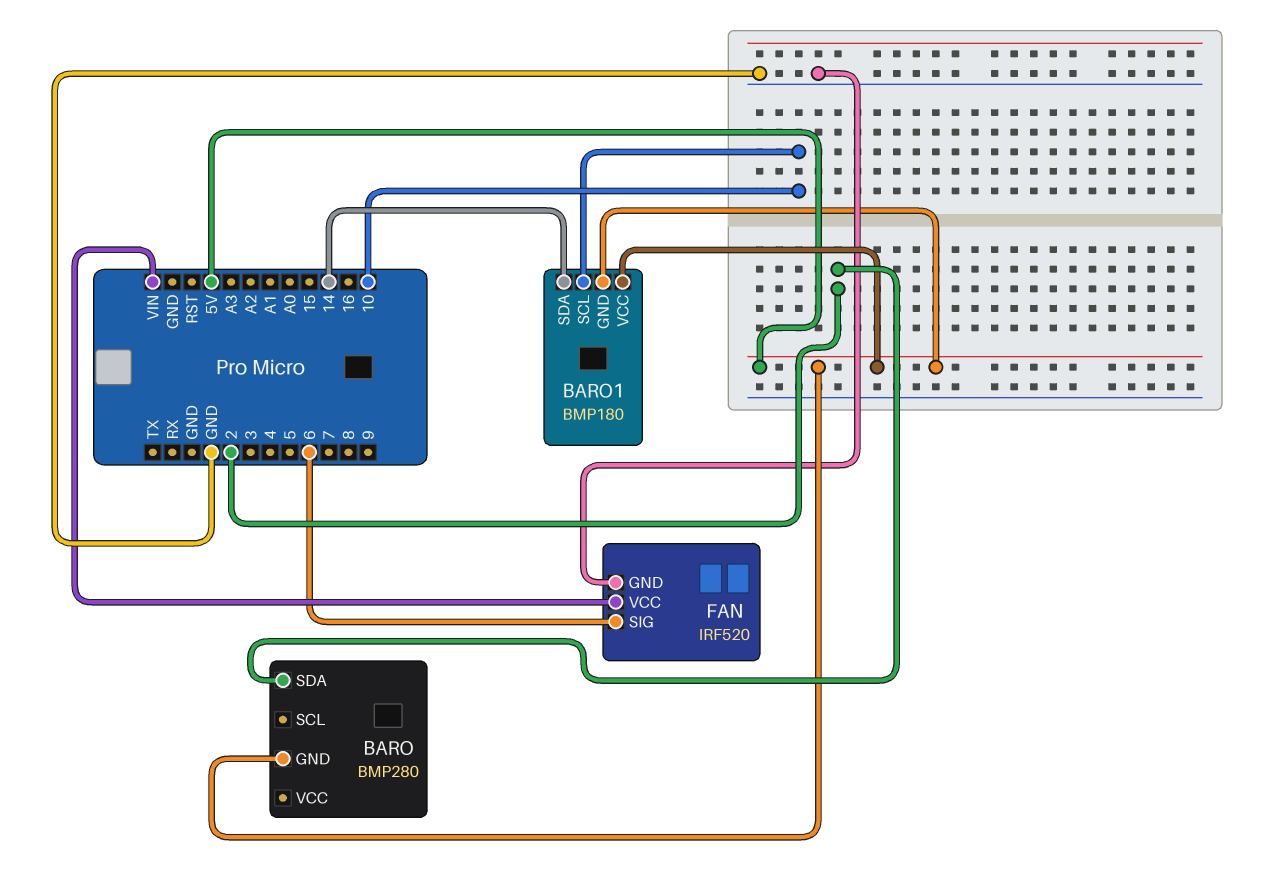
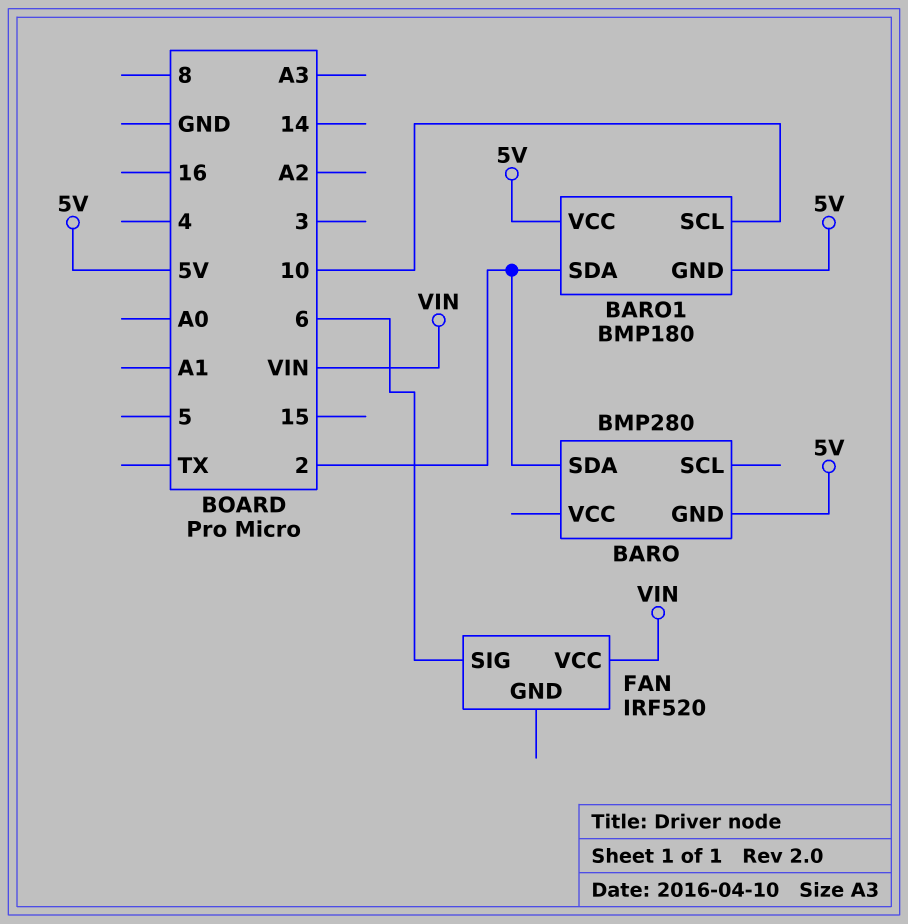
BARO1 pin SDA: 14 -> 2
FAN pin GND: GND -> none

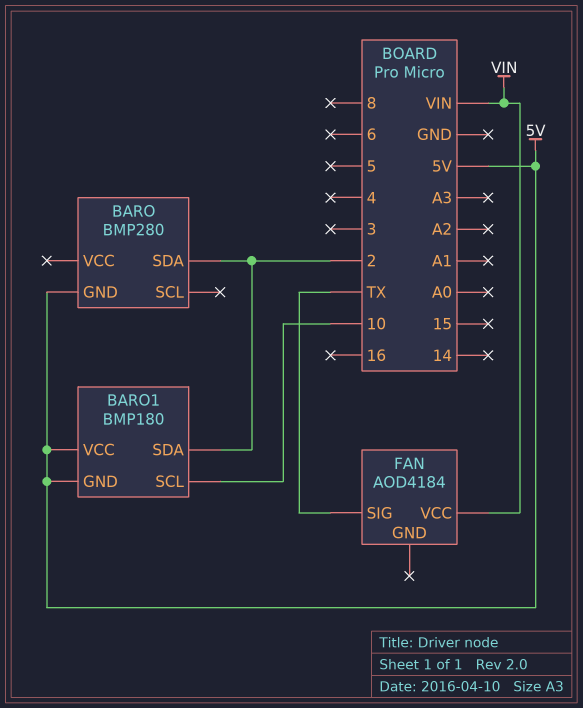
FAN: IRF520 -> AOD4184
FAN pin SIG: 6 -> TX

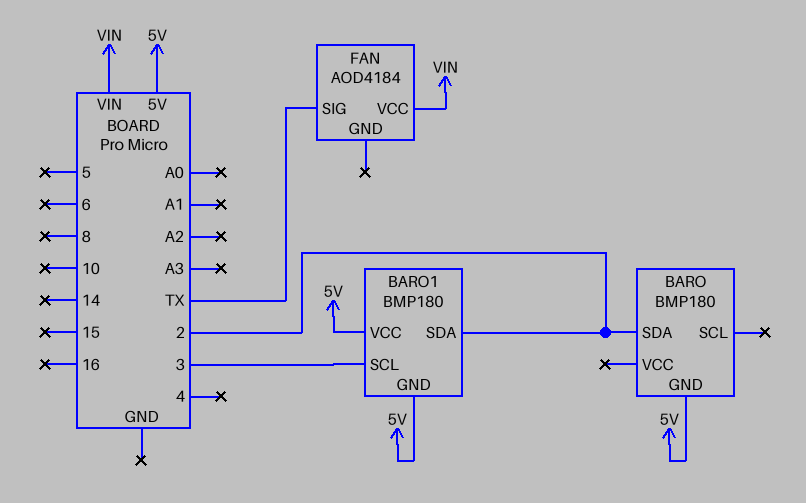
BARO: BMP280 -> BMP180
BARO1 pin SCL: 10 -> 3

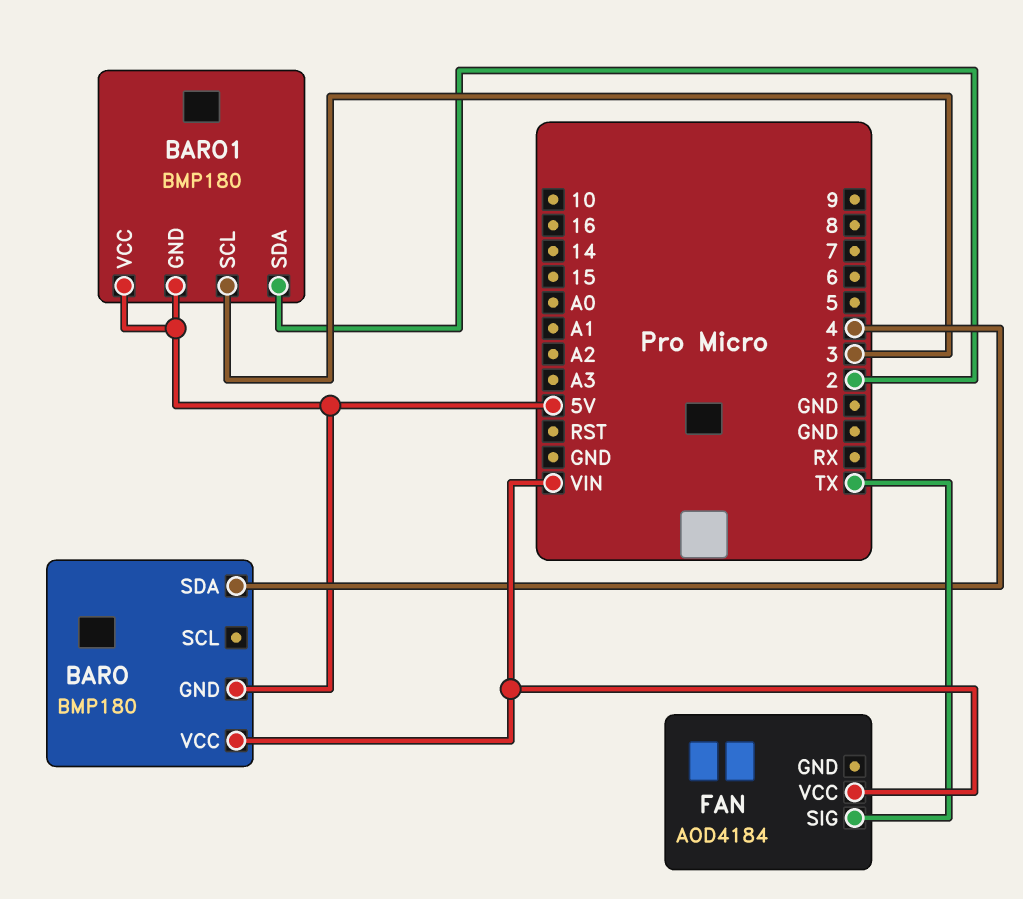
BARO pin SDA: 2 -> 4
BARO pin VCC: none -> VIN

